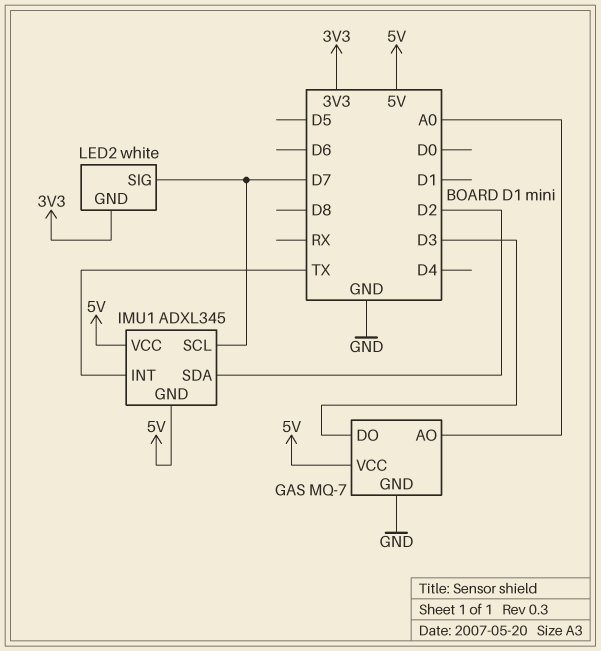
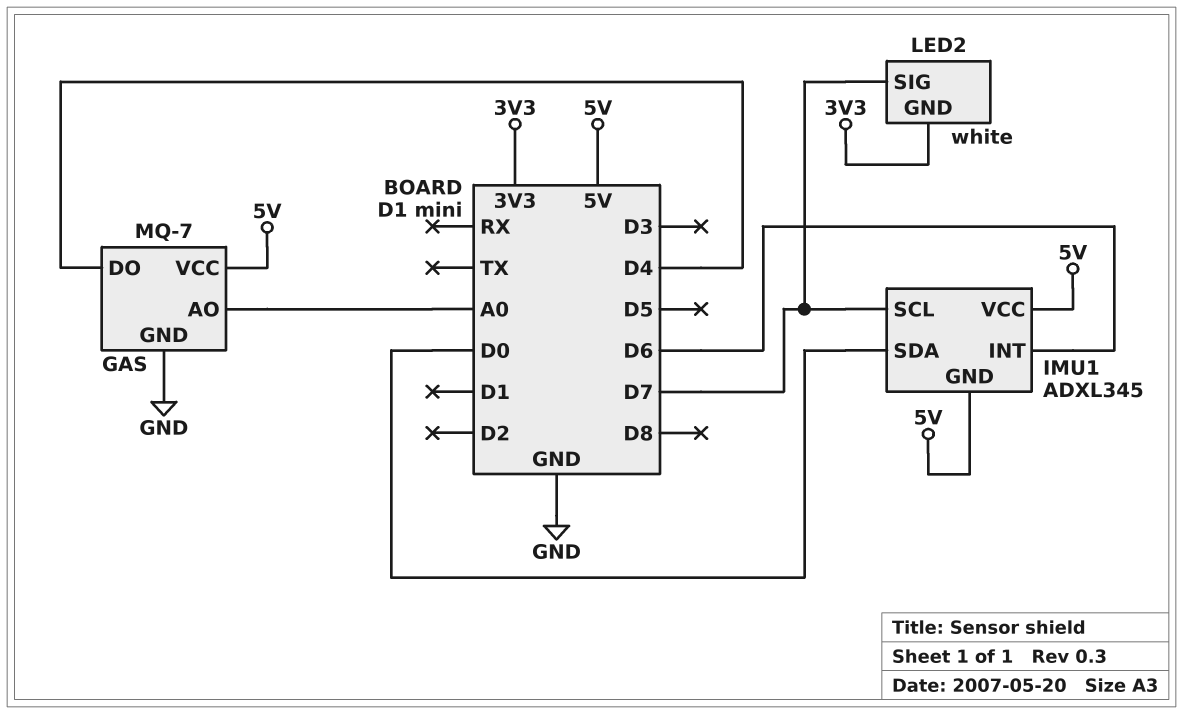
GAS pin DO: D3 -> D4
IMU1 pin INT: TX -> D6
IMU1 pin SDA: D2 -> D0

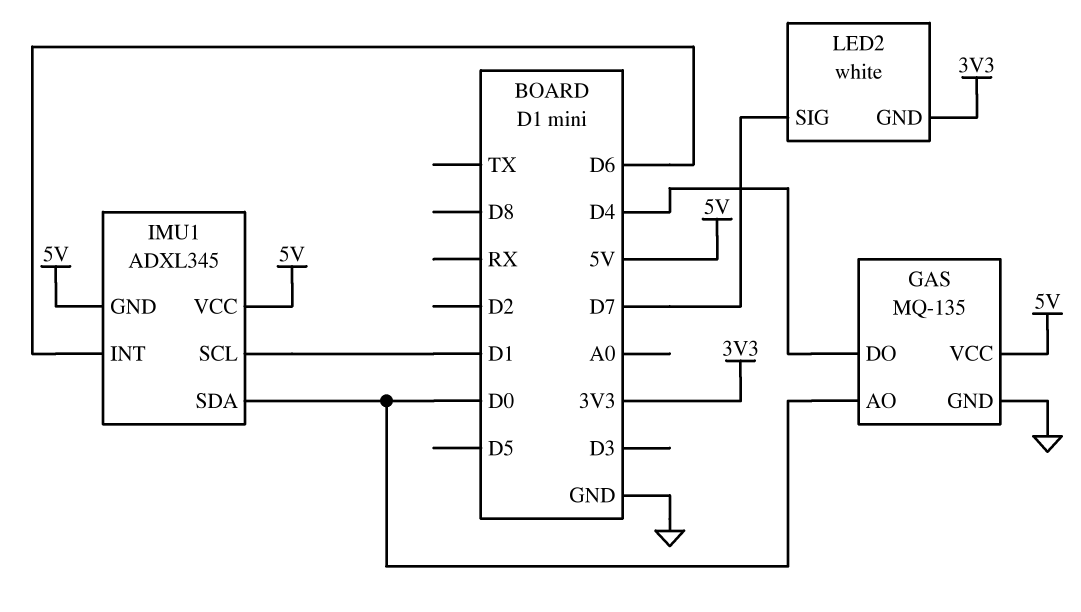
GAS: MQ-7 -> MQ-135
GAS pin AO: A0 -> D0
IMU1 pin SCL: D7 -> D1

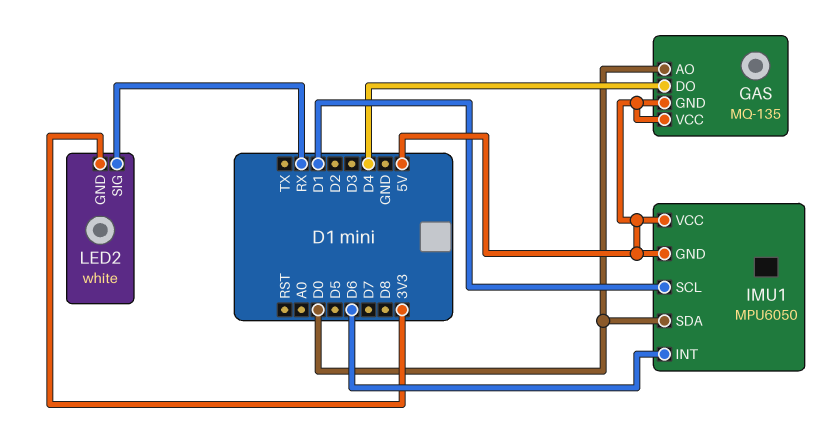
GAS pin GND: GND -> 5V
IMU1: ADXL345 -> MPU6050
LED2 pin SIG: D7 -> RX

